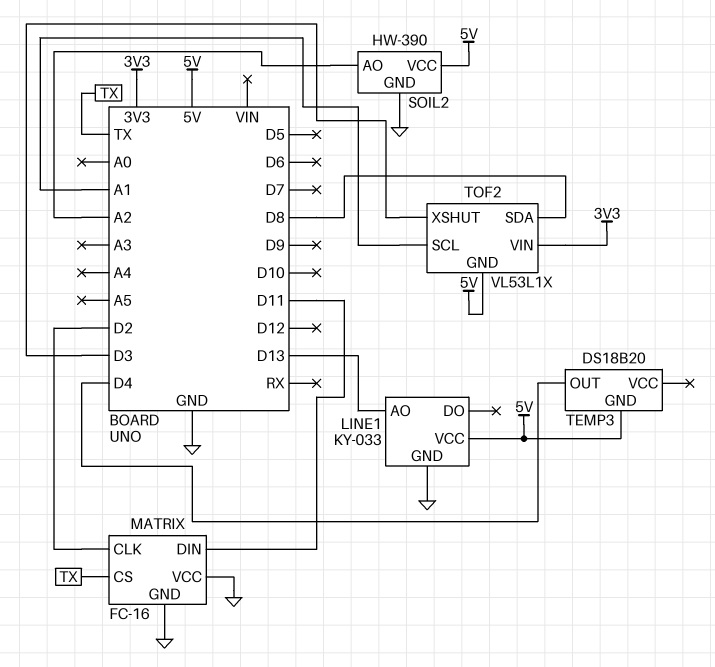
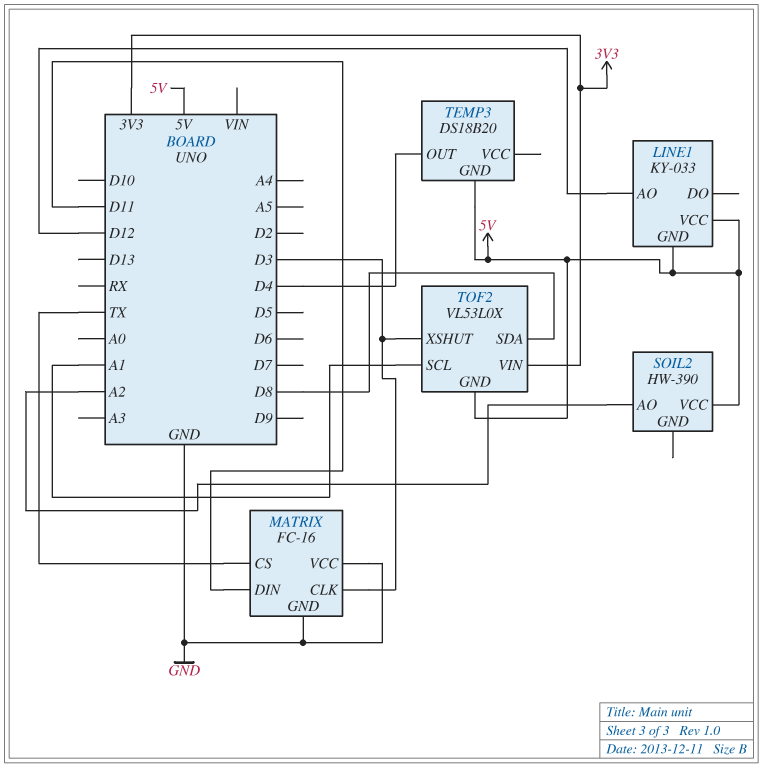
LINE1 pin AO: D13 -> D12
LINE1 pin GND: GND -> 5V
MATRIX pin CLK: D2 -> D3
SOIL2 pin GND: GND -> none
TOF2: VL53L1X -> VL53L0X

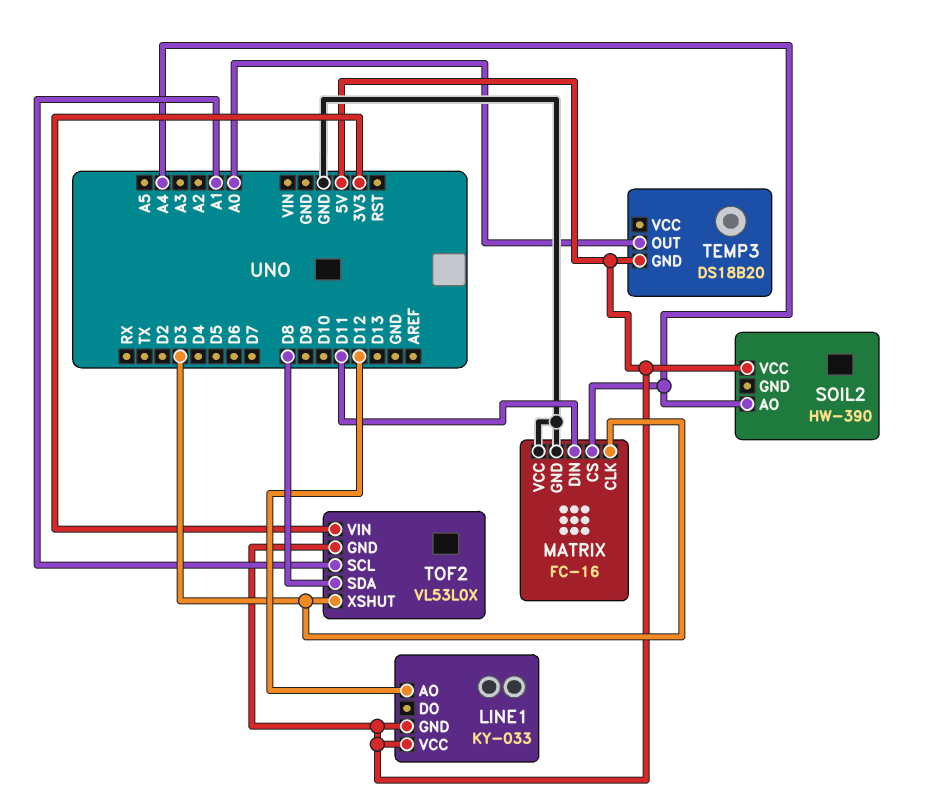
MATRIX pin CS: TX -> A4
SOIL2 pin AO: A2 -> A4
TEMP3 pin OUT: D4 -> A0

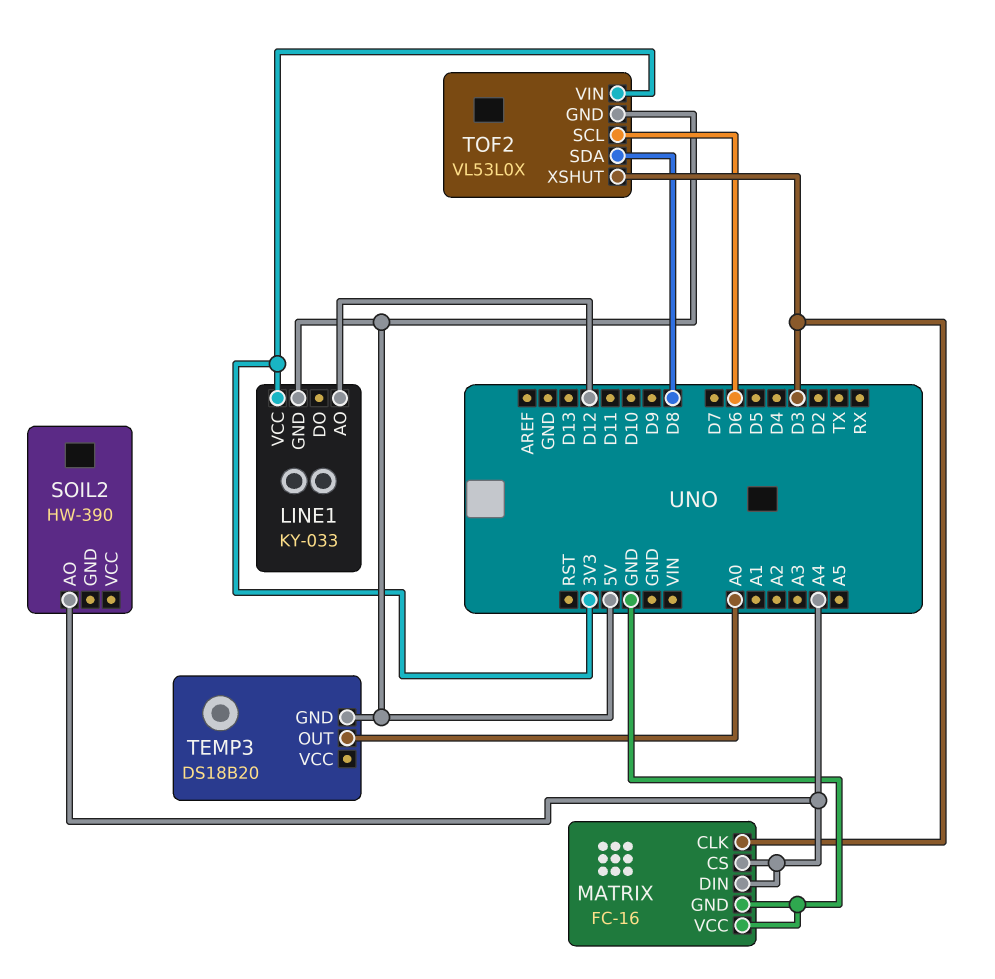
LINE1 pin VCC: 5V -> 3V3
MATRIX pin DIN: D11 -> A4
SOIL2 pin VCC: 5V -> none
TOF2 pin SCL: A1 -> D6

